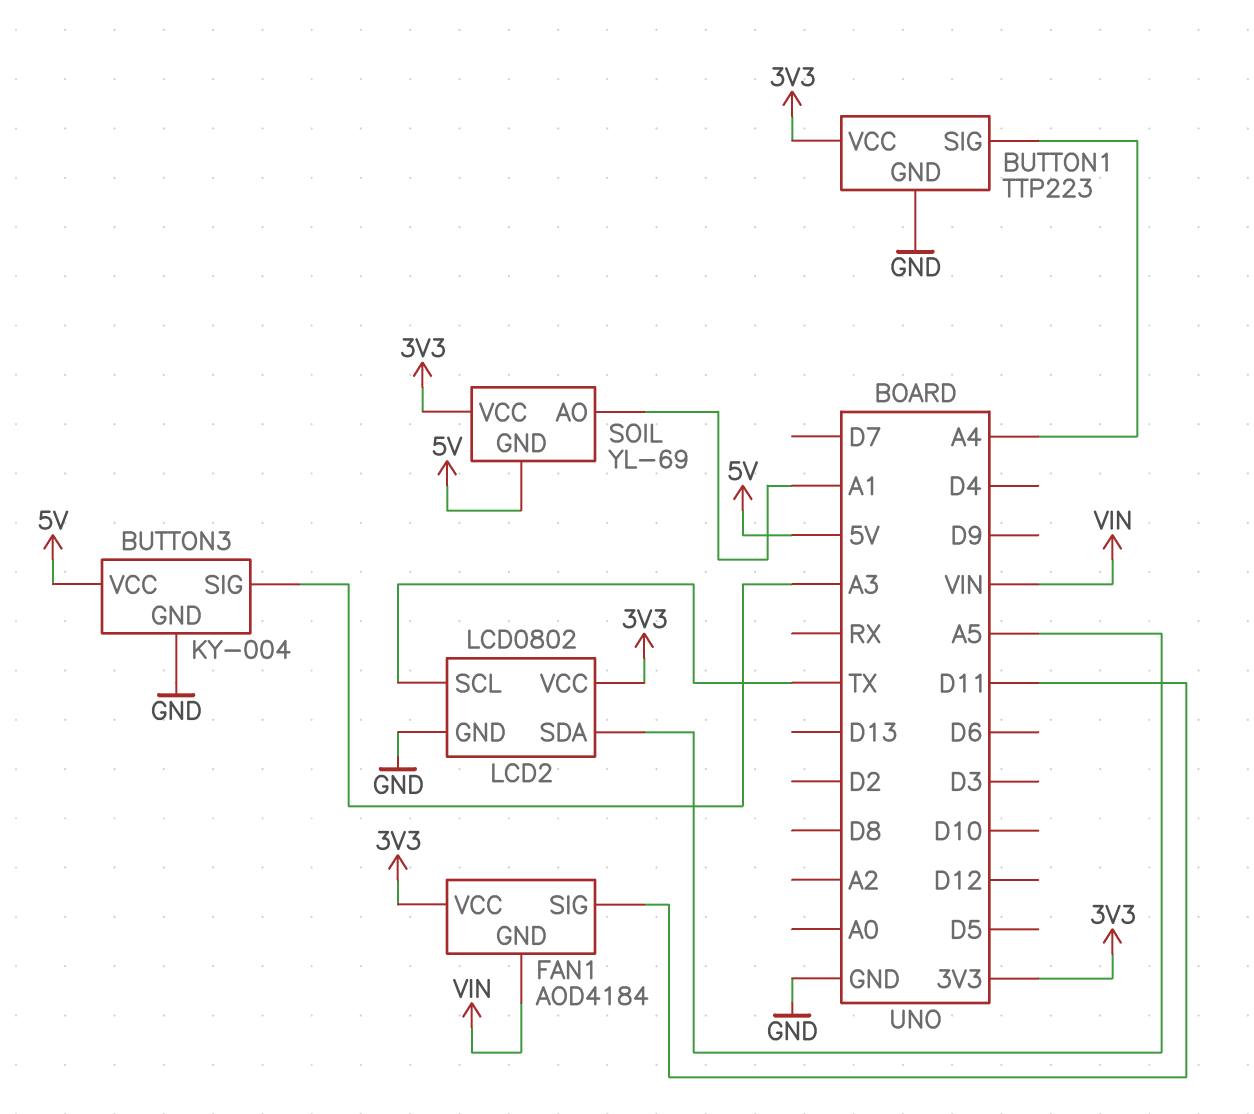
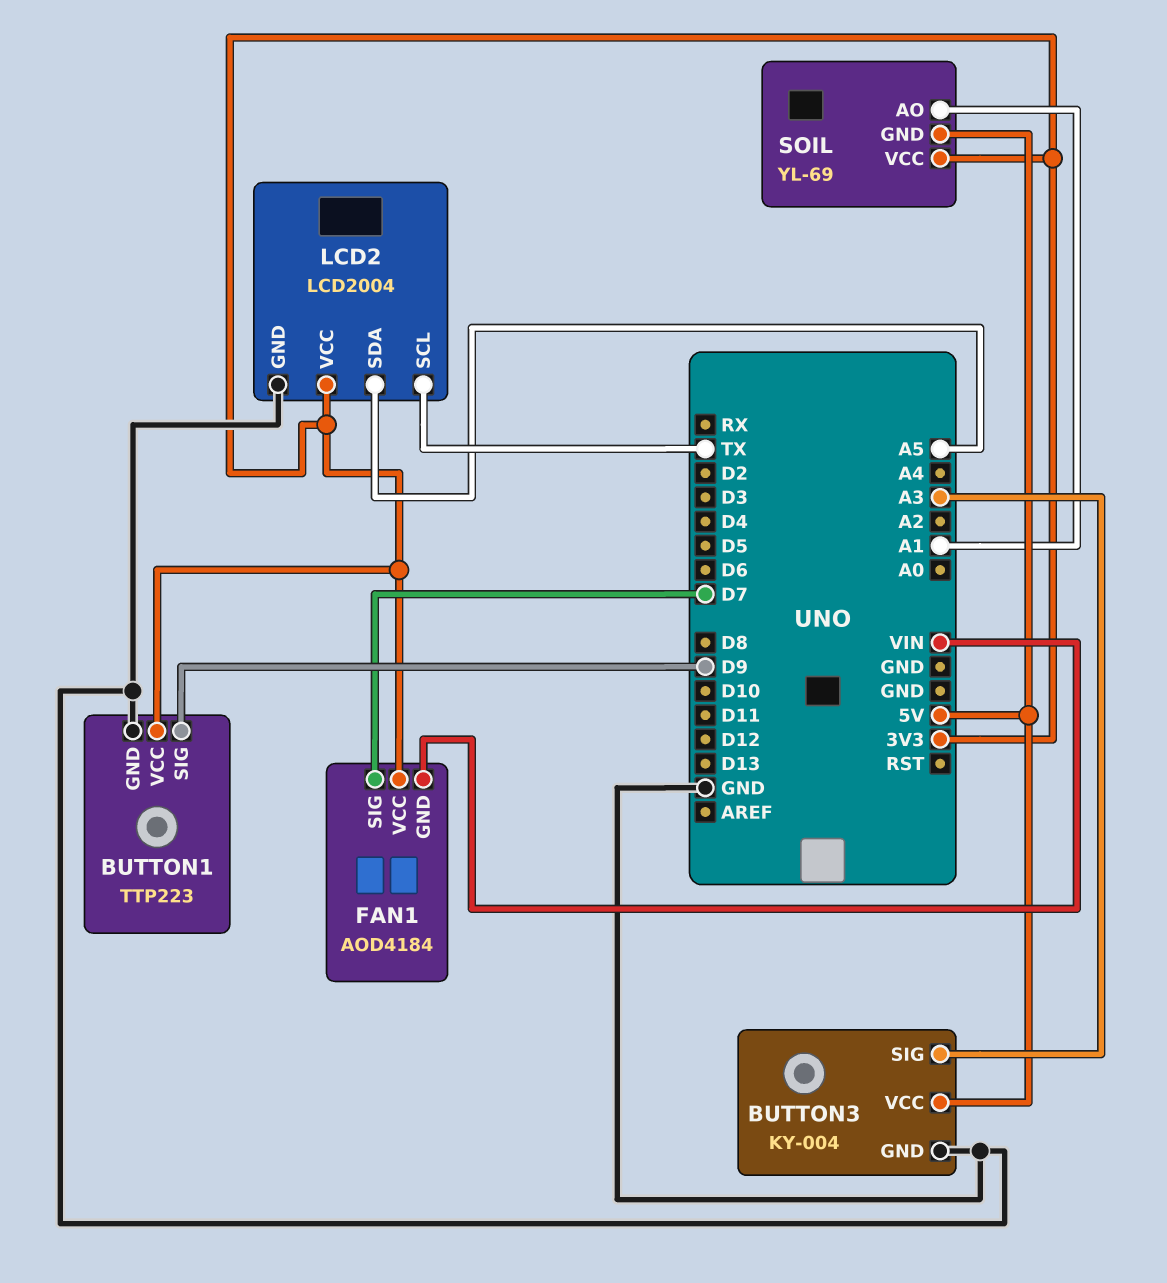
BUTTON1 pin SIG: A4 -> D9
FAN1 pin SIG: D11 -> D7
LCD2: LCD0802 -> LCD2004

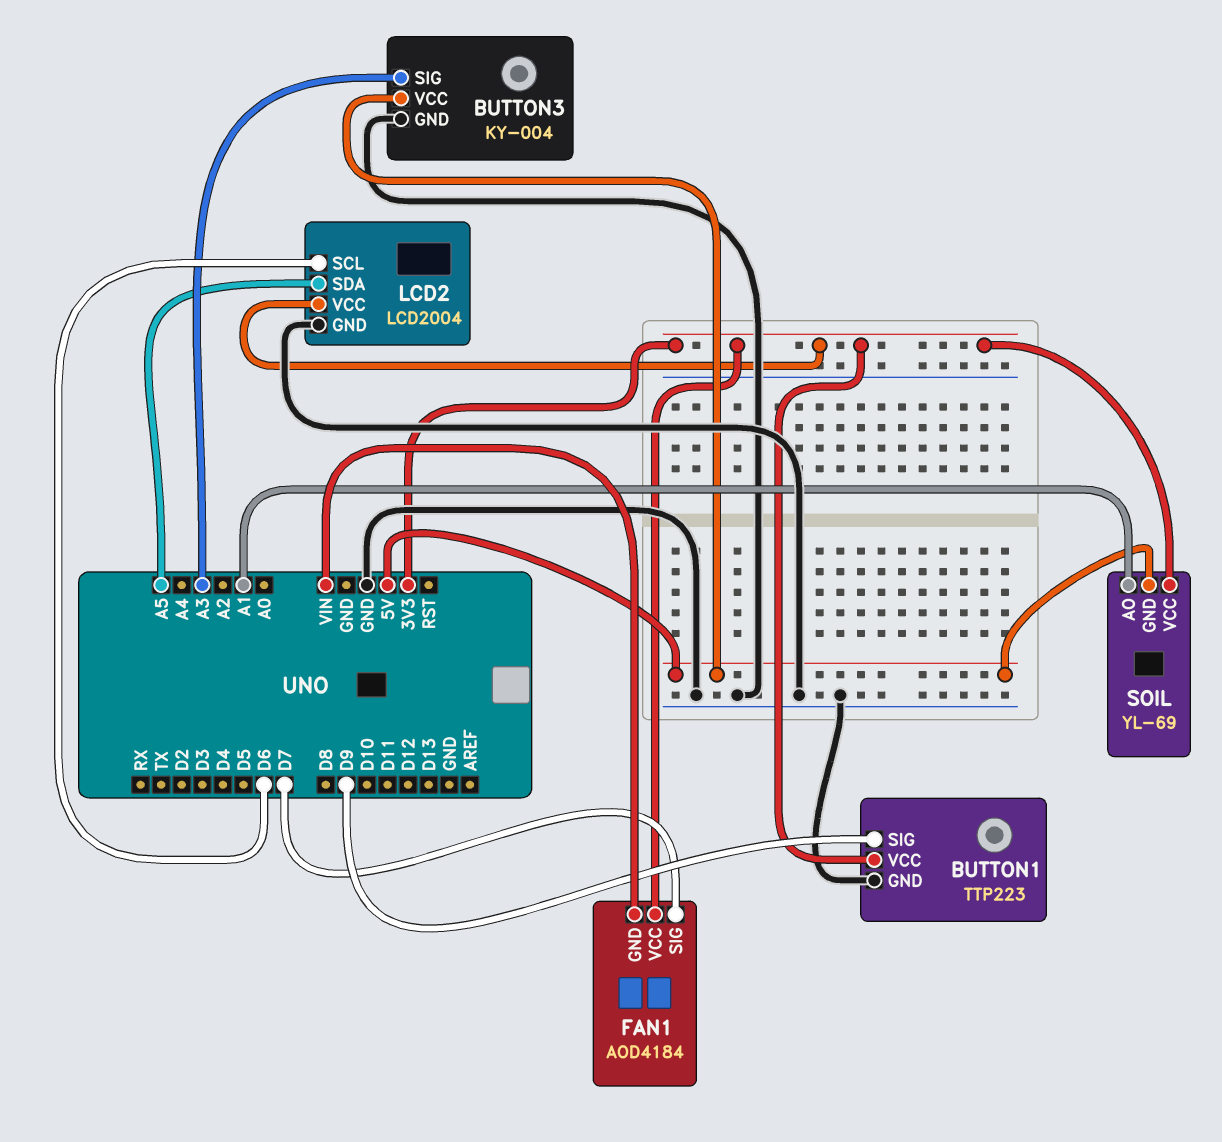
LCD2 pin SCL: TX -> D6

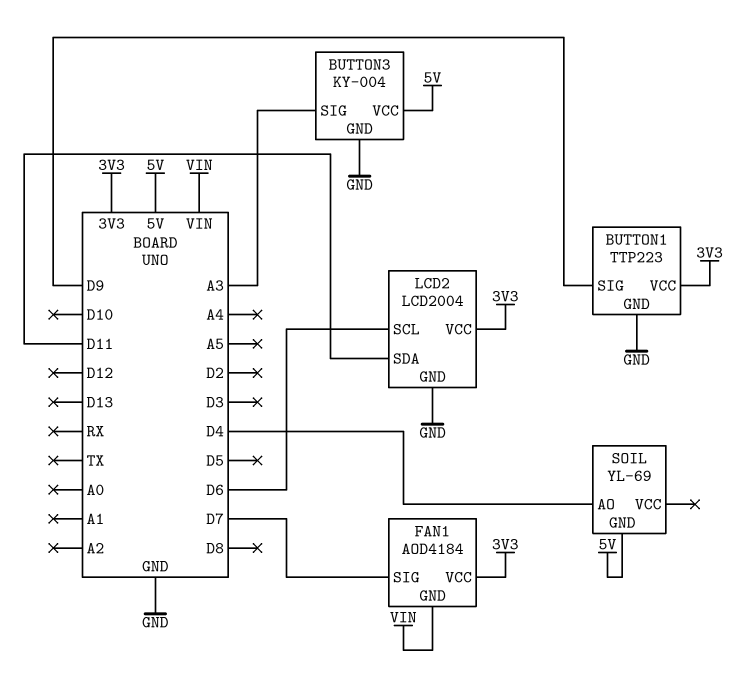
LCD2 pin SDA: A5 -> D11
SOIL pin AO: A1 -> D4
SOIL pin VCC: 3V3 -> none

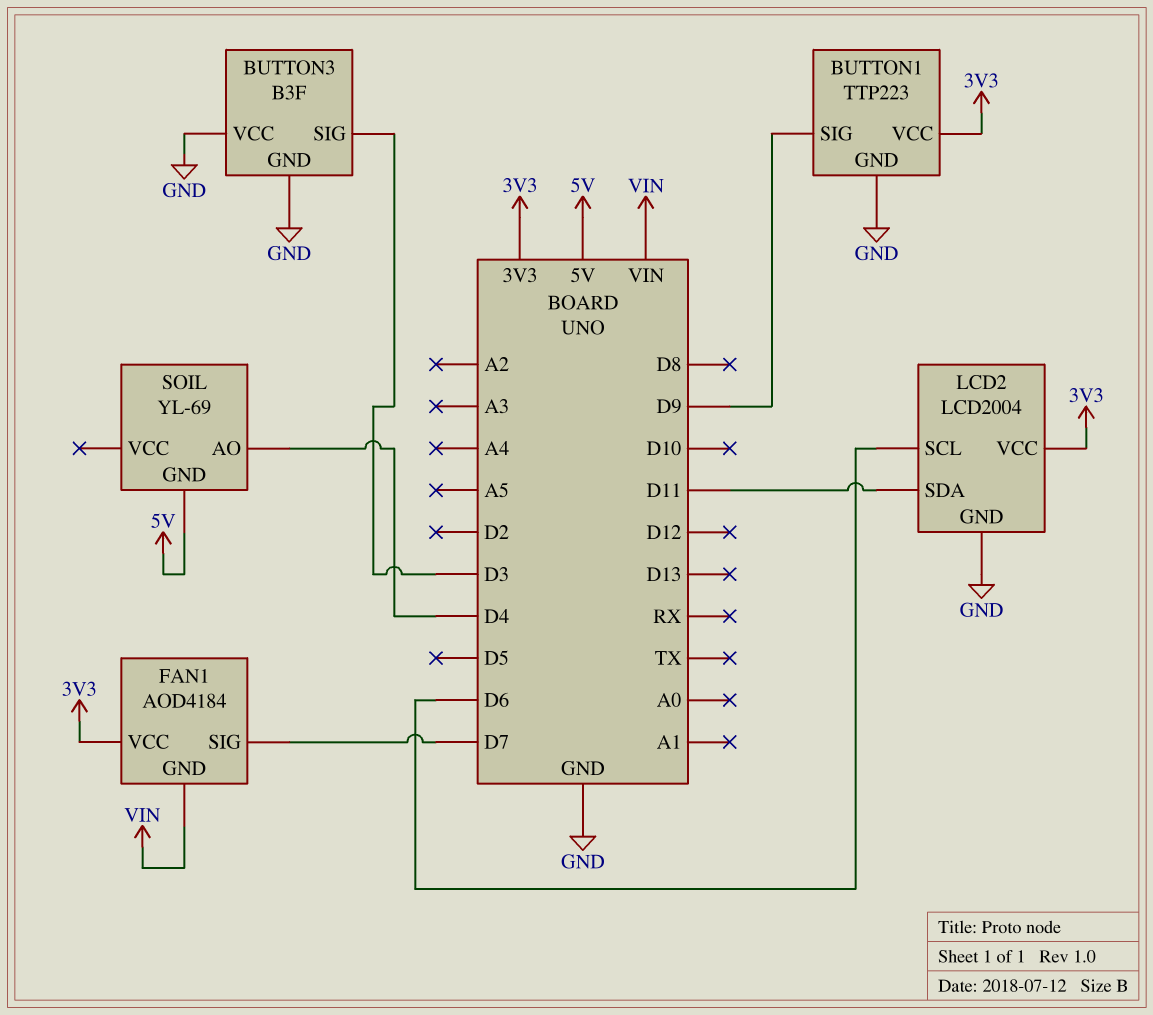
BUTTON3: KY-004 -> B3F
BUTTON3 pin SIG: A3 -> D3
BUTTON3 pin VCC: 5V -> GND

